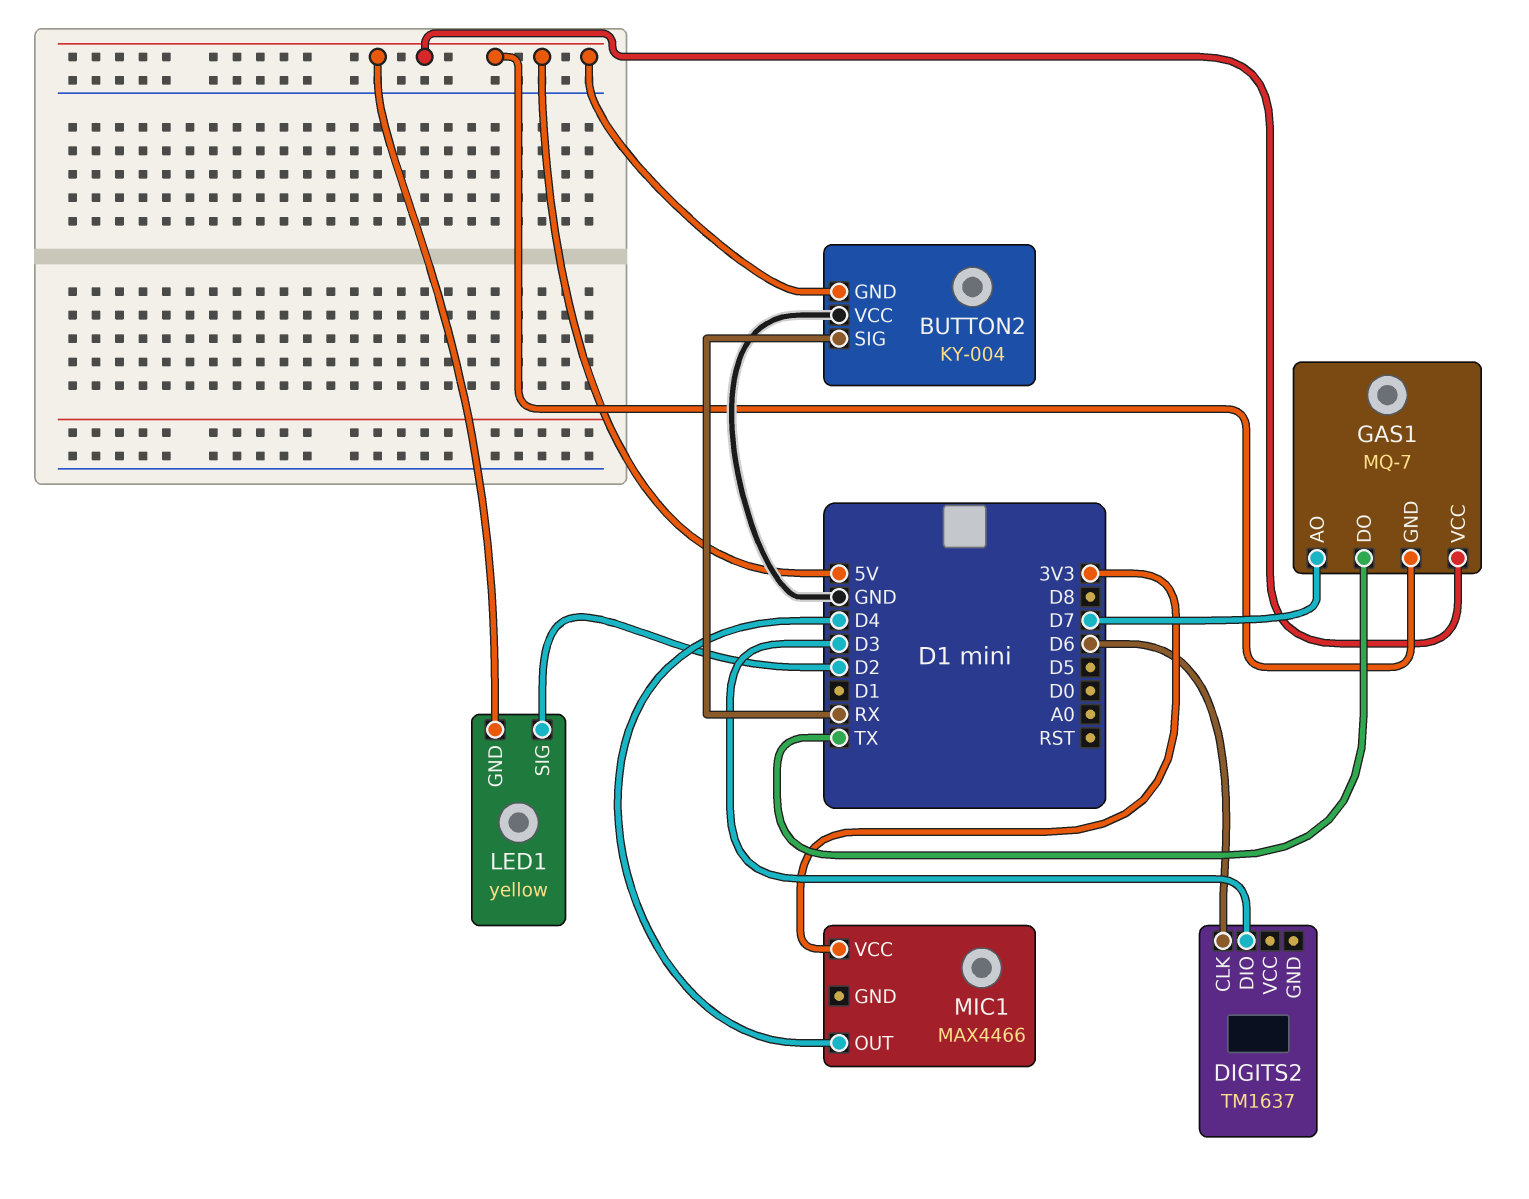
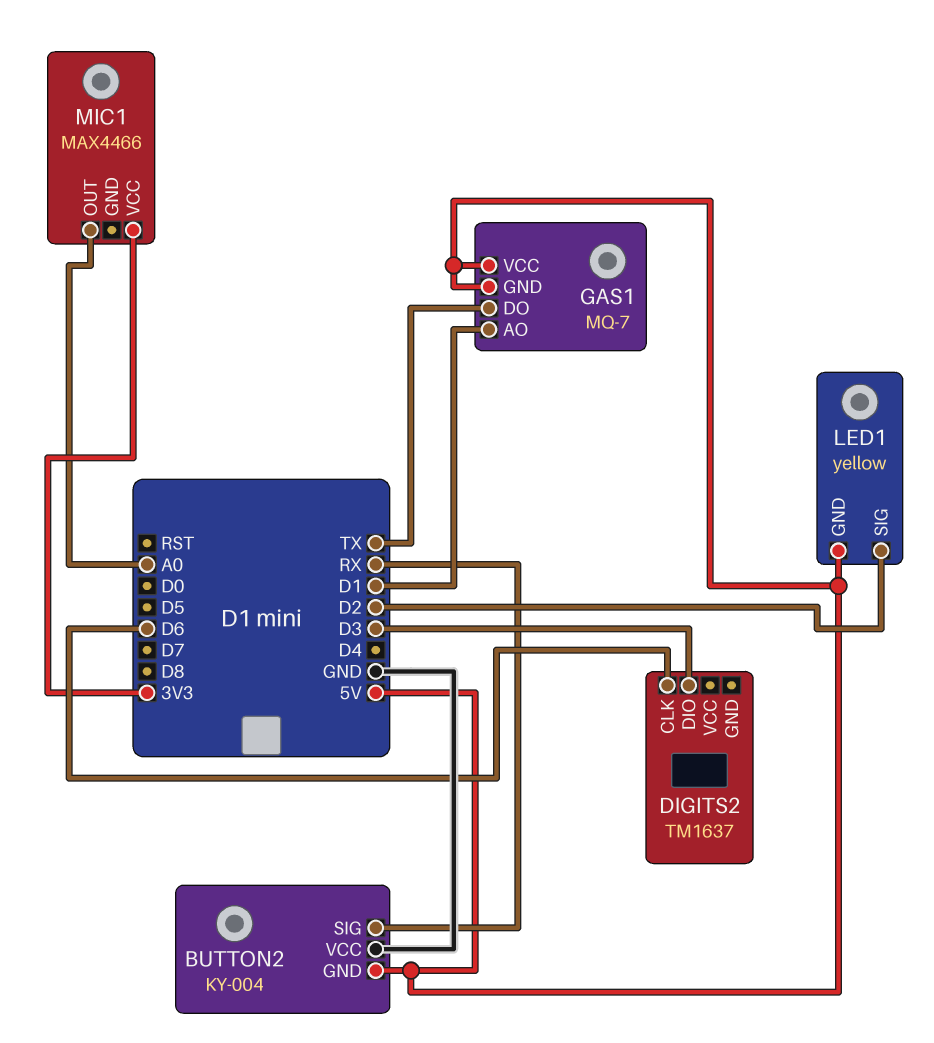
GAS1 pin AO: D7 -> D1
MIC1 pin OUT: D4 -> A0

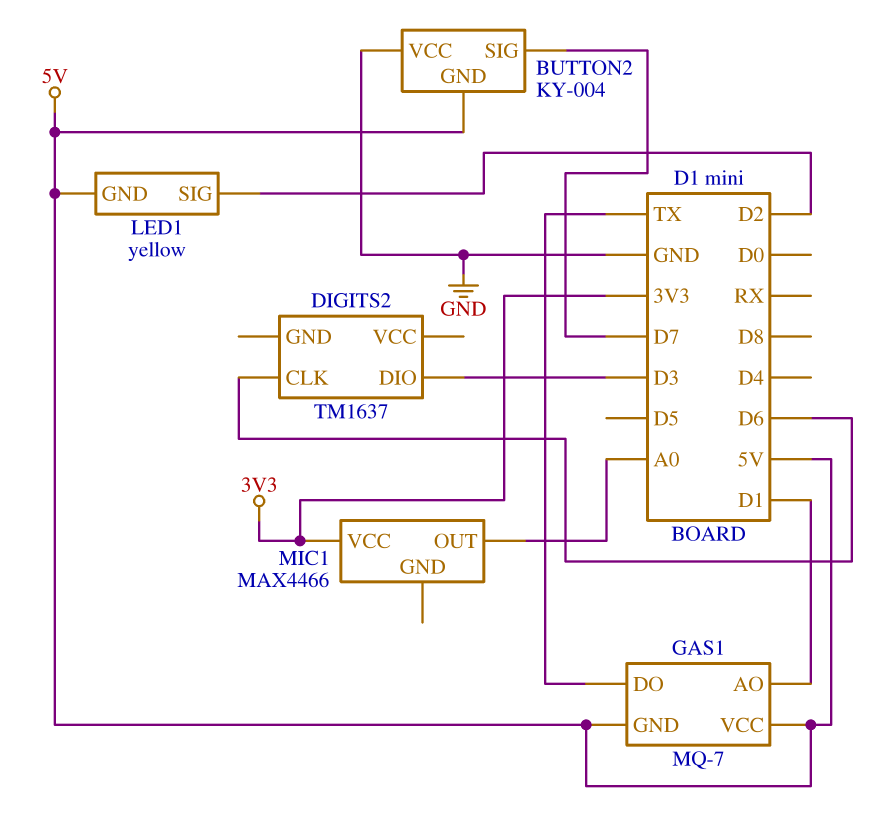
BUTTON2 pin SIG: RX -> D7

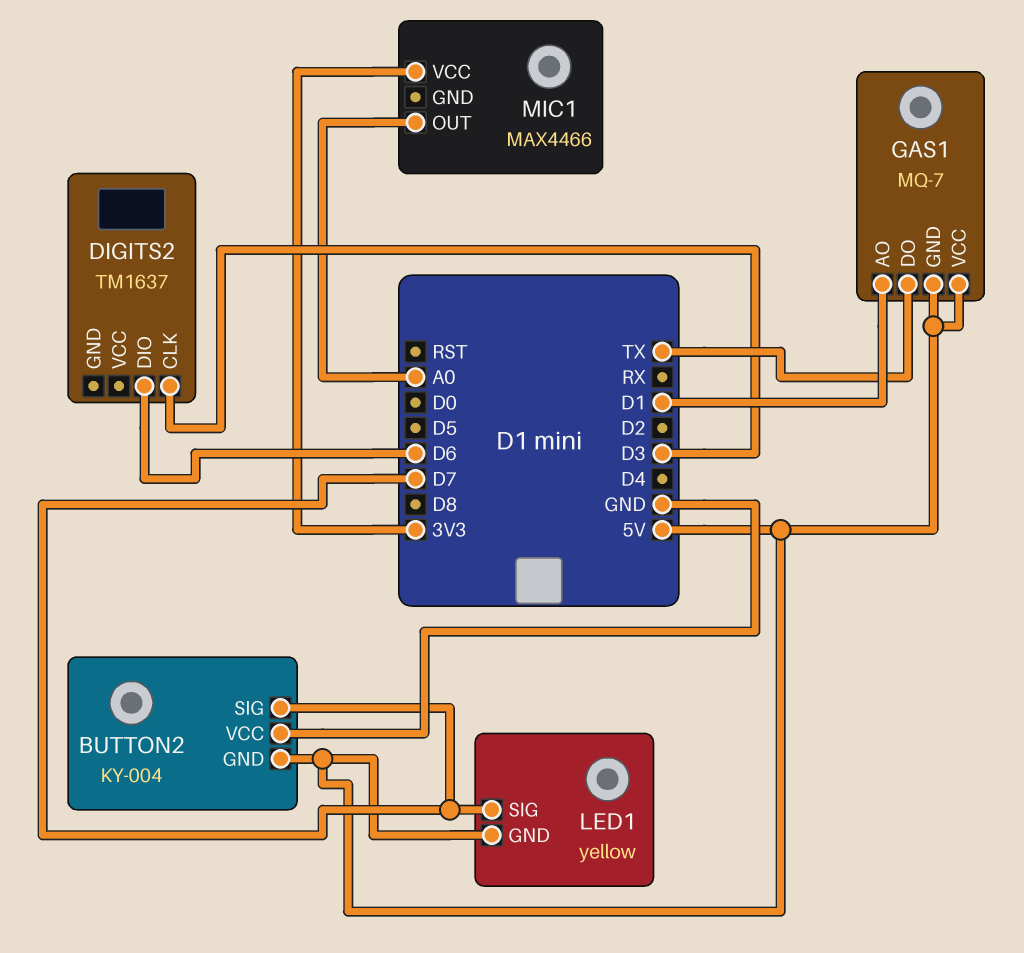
DIGITS2 pin CLK: D6 -> D3
DIGITS2 pin DIO: D3 -> D6
LED1 pin SIG: D2 -> D7

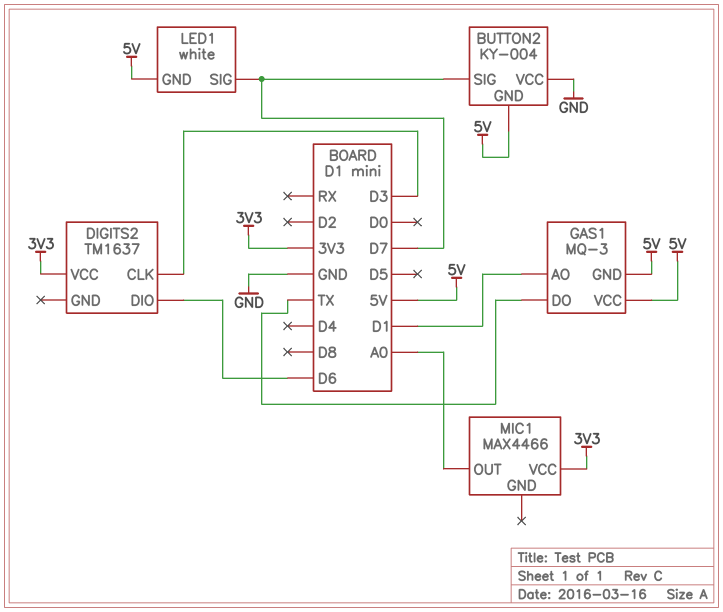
DIGITS2 pin VCC: none -> 3V3
GAS1: MQ-7 -> MQ-3
LED1: yellow -> white

